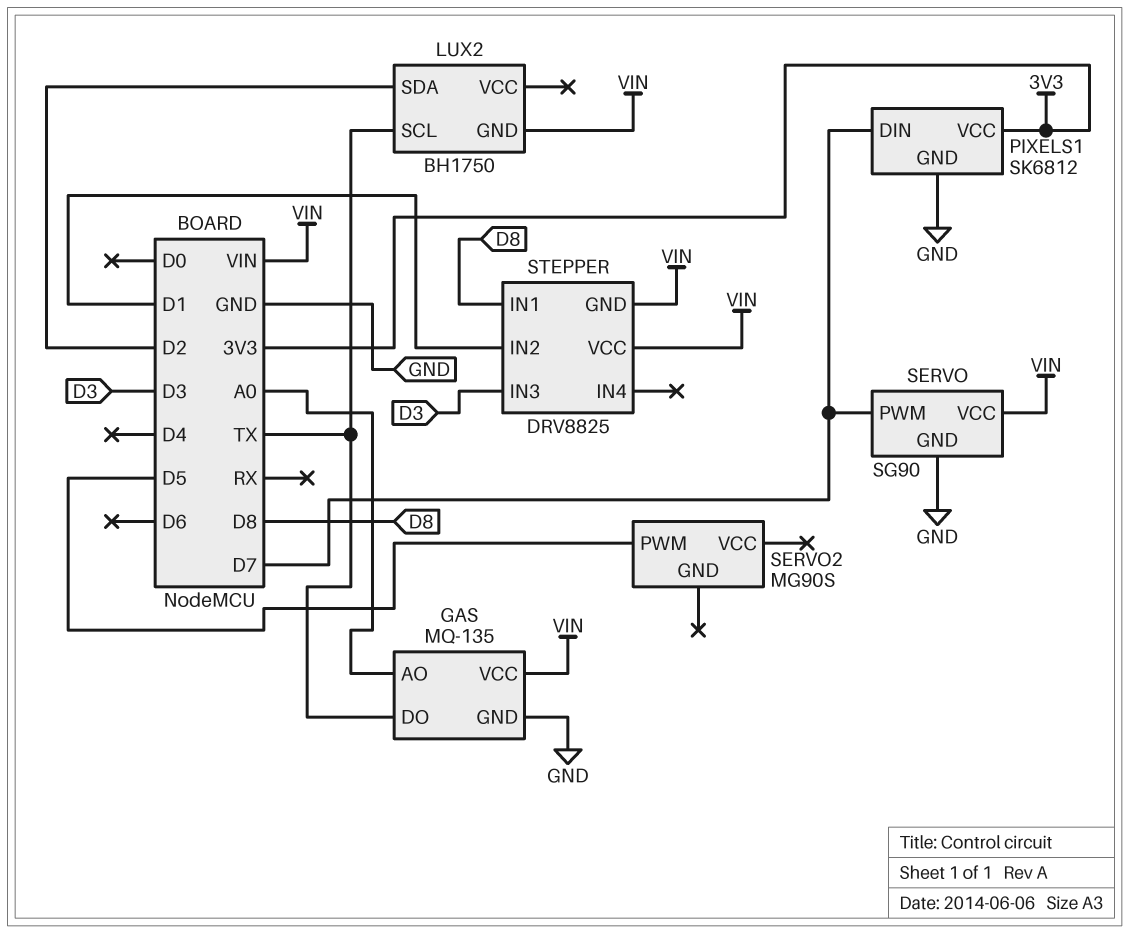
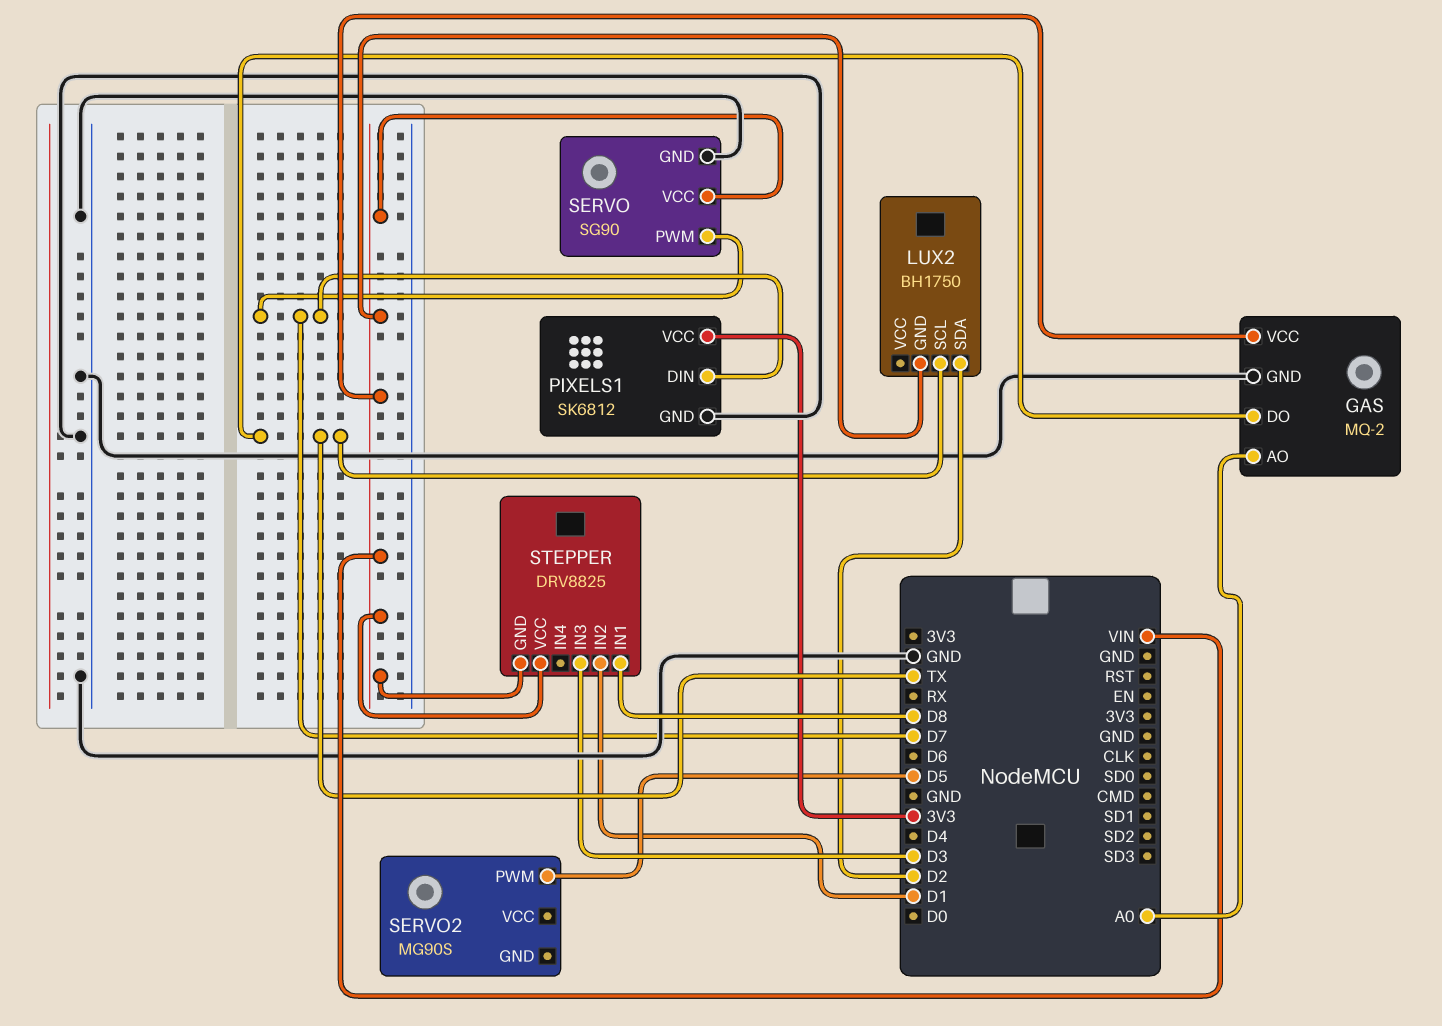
GAS: MQ-135 -> MQ-2

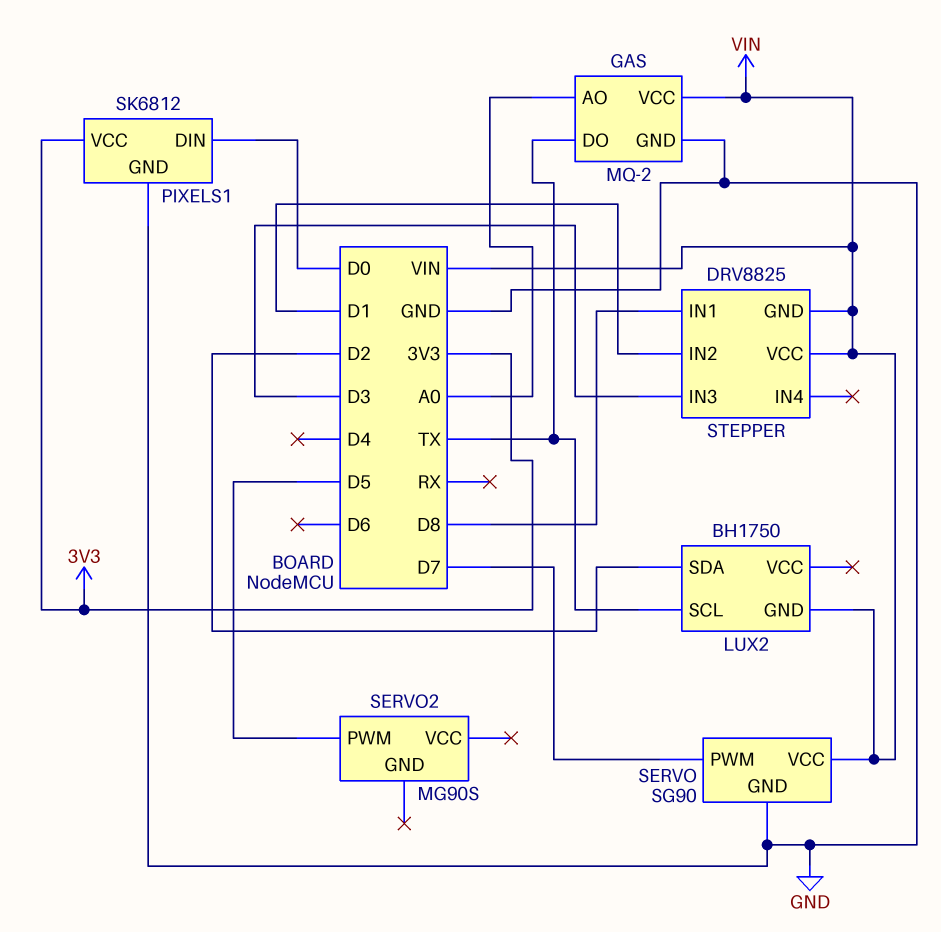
PIXELS1 pin DIN: D7 -> D0

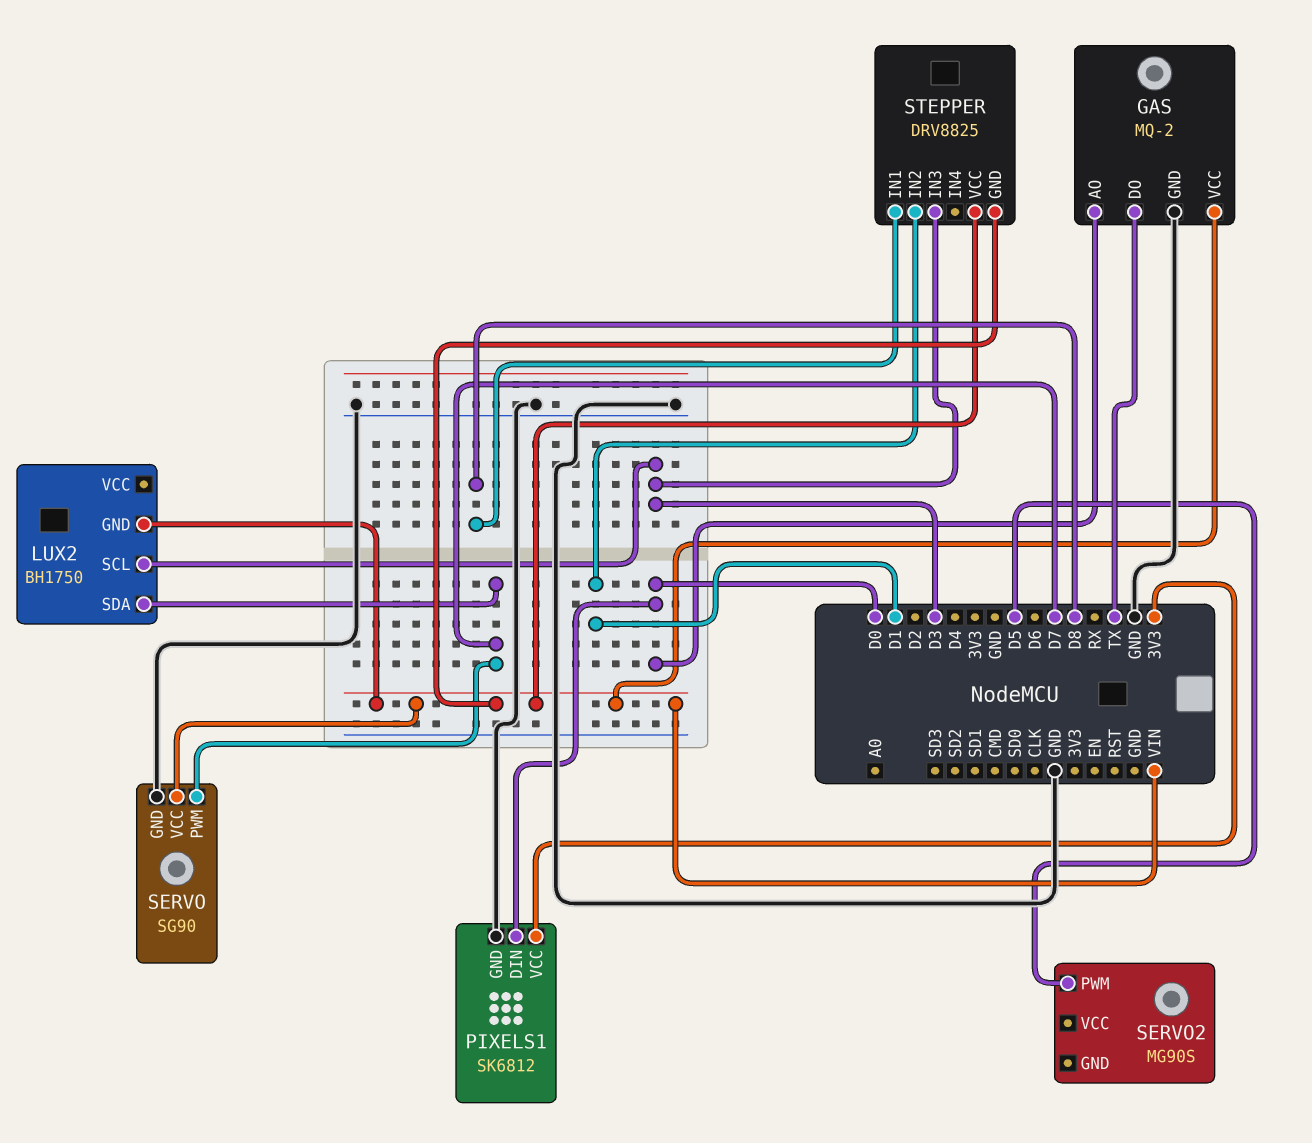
GAS pin AO: A0 -> D0
LUX2 pin SCL: TX -> D3
LUX2 pin SDA: D2 -> D7

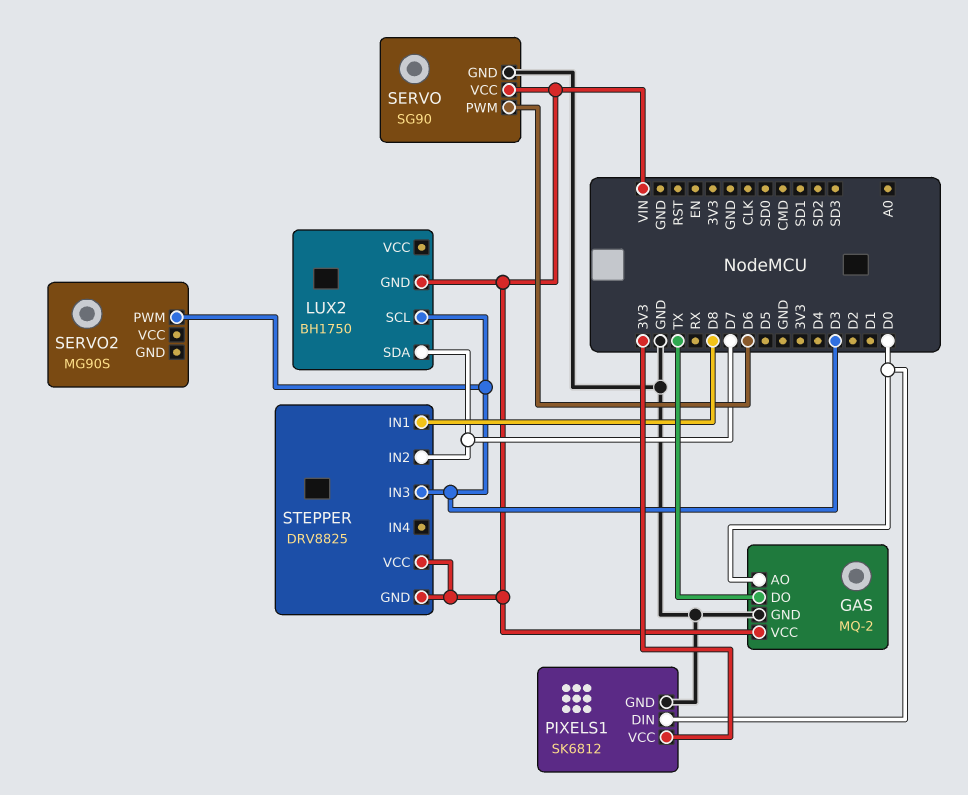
SERVO pin PWM: D7 -> D6
SERVO2 pin PWM: D5 -> D3
STEPPER pin IN2: D1 -> D7

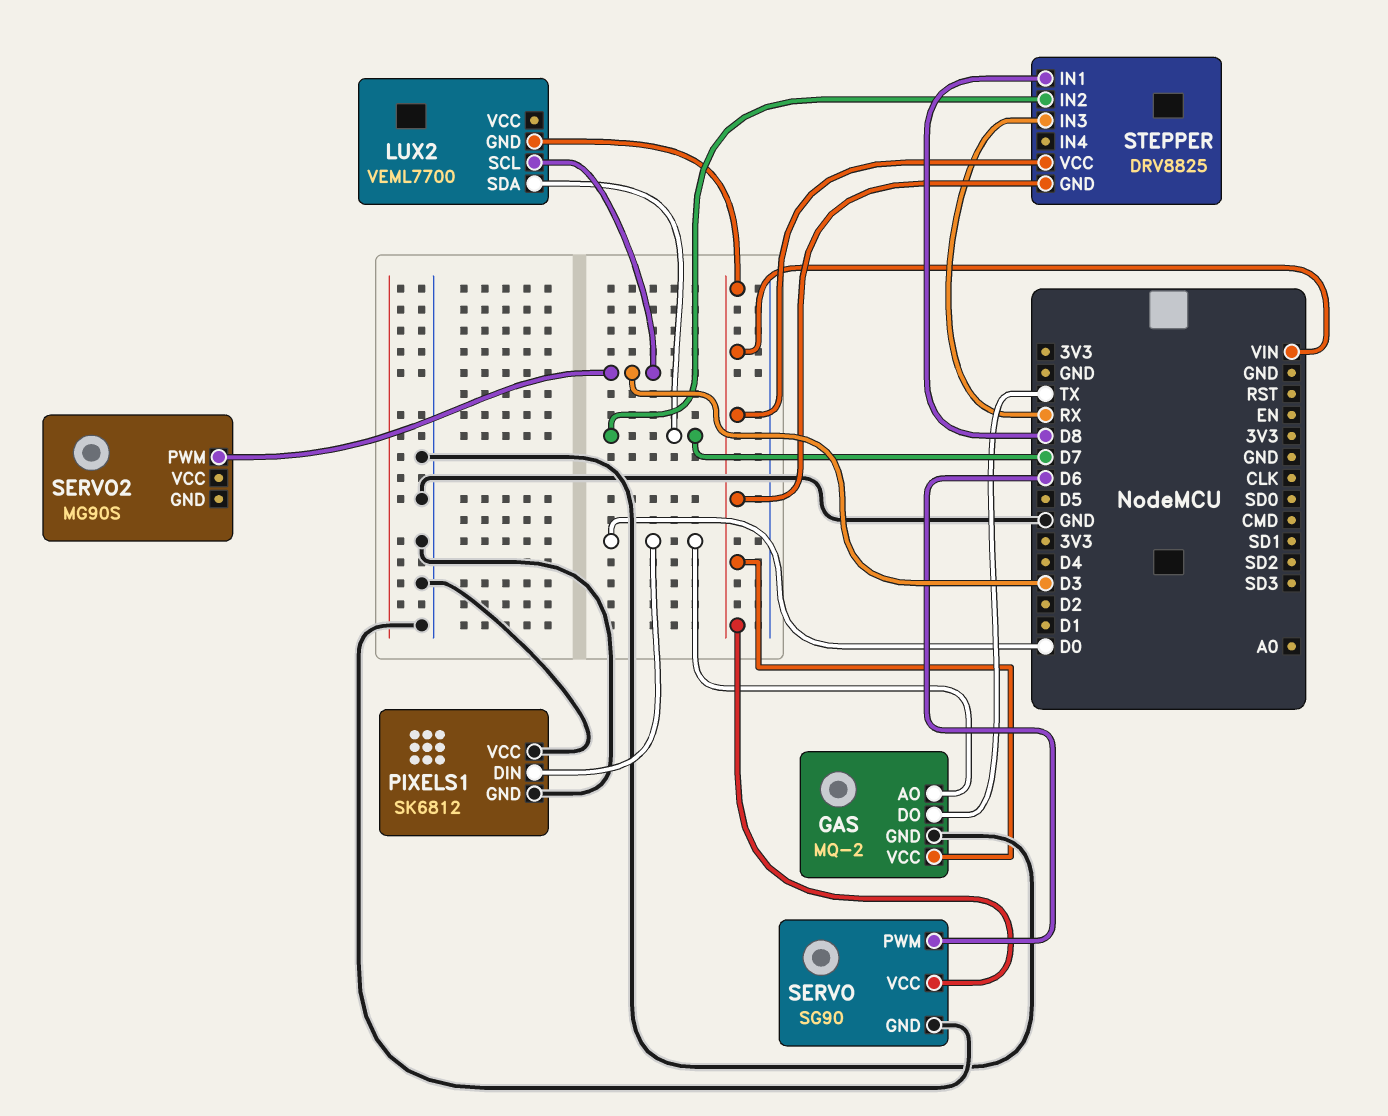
LUX2: BH1750 -> VEML7700
PIXELS1 pin VCC: 3V3 -> GND
STEPPER pin IN3: D3 -> RX

